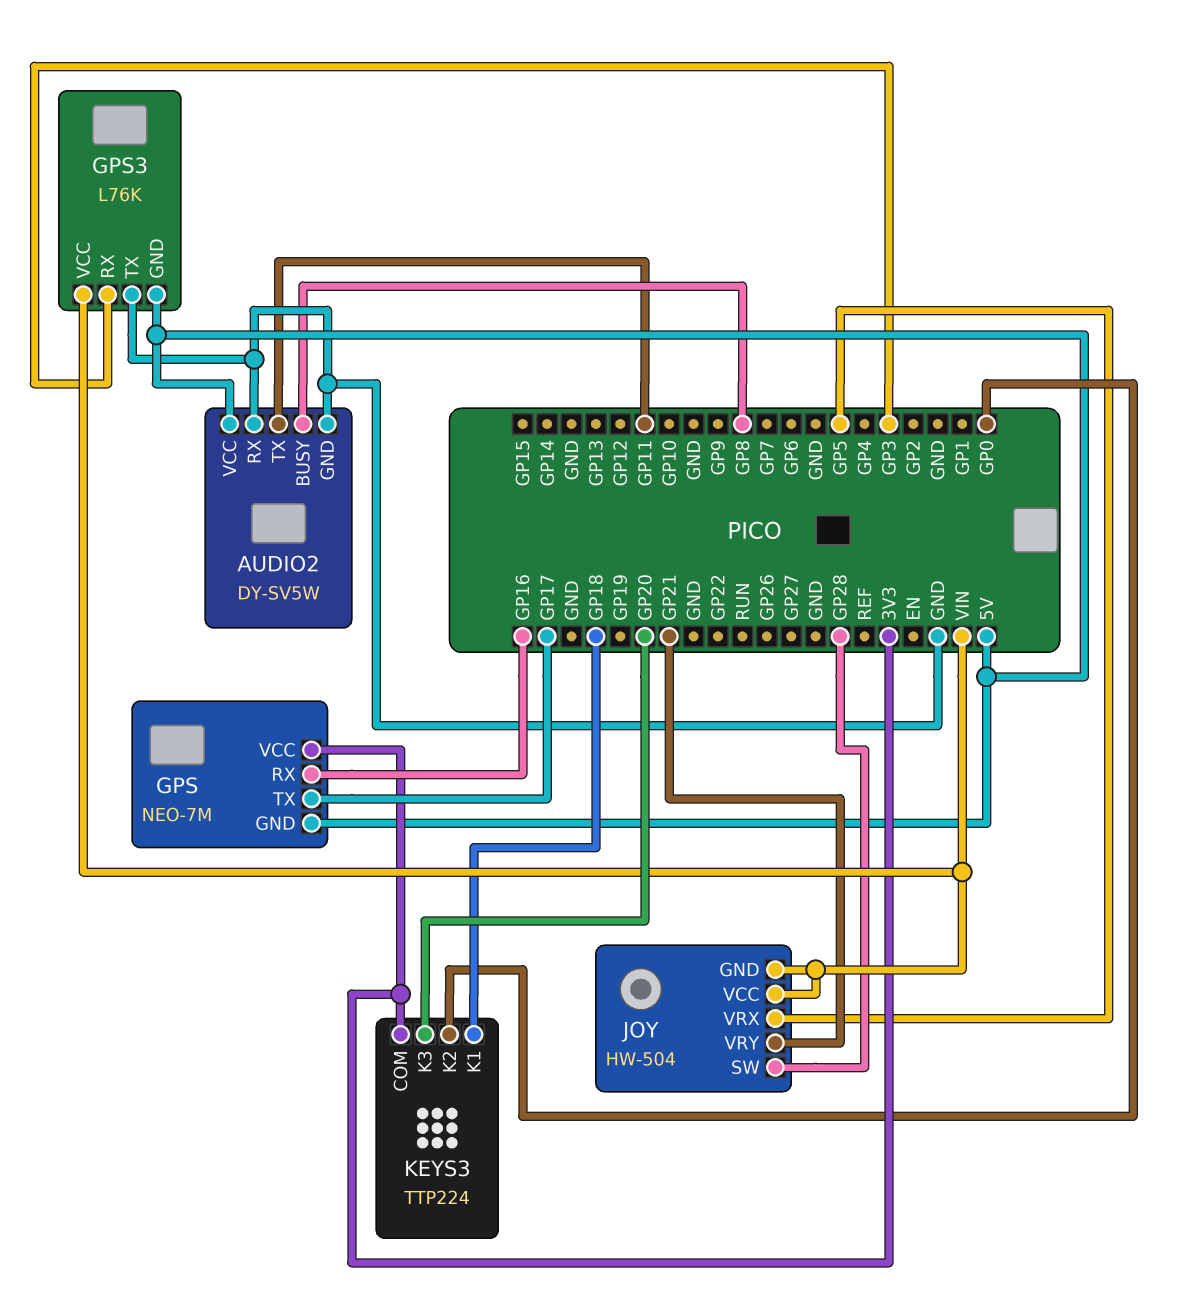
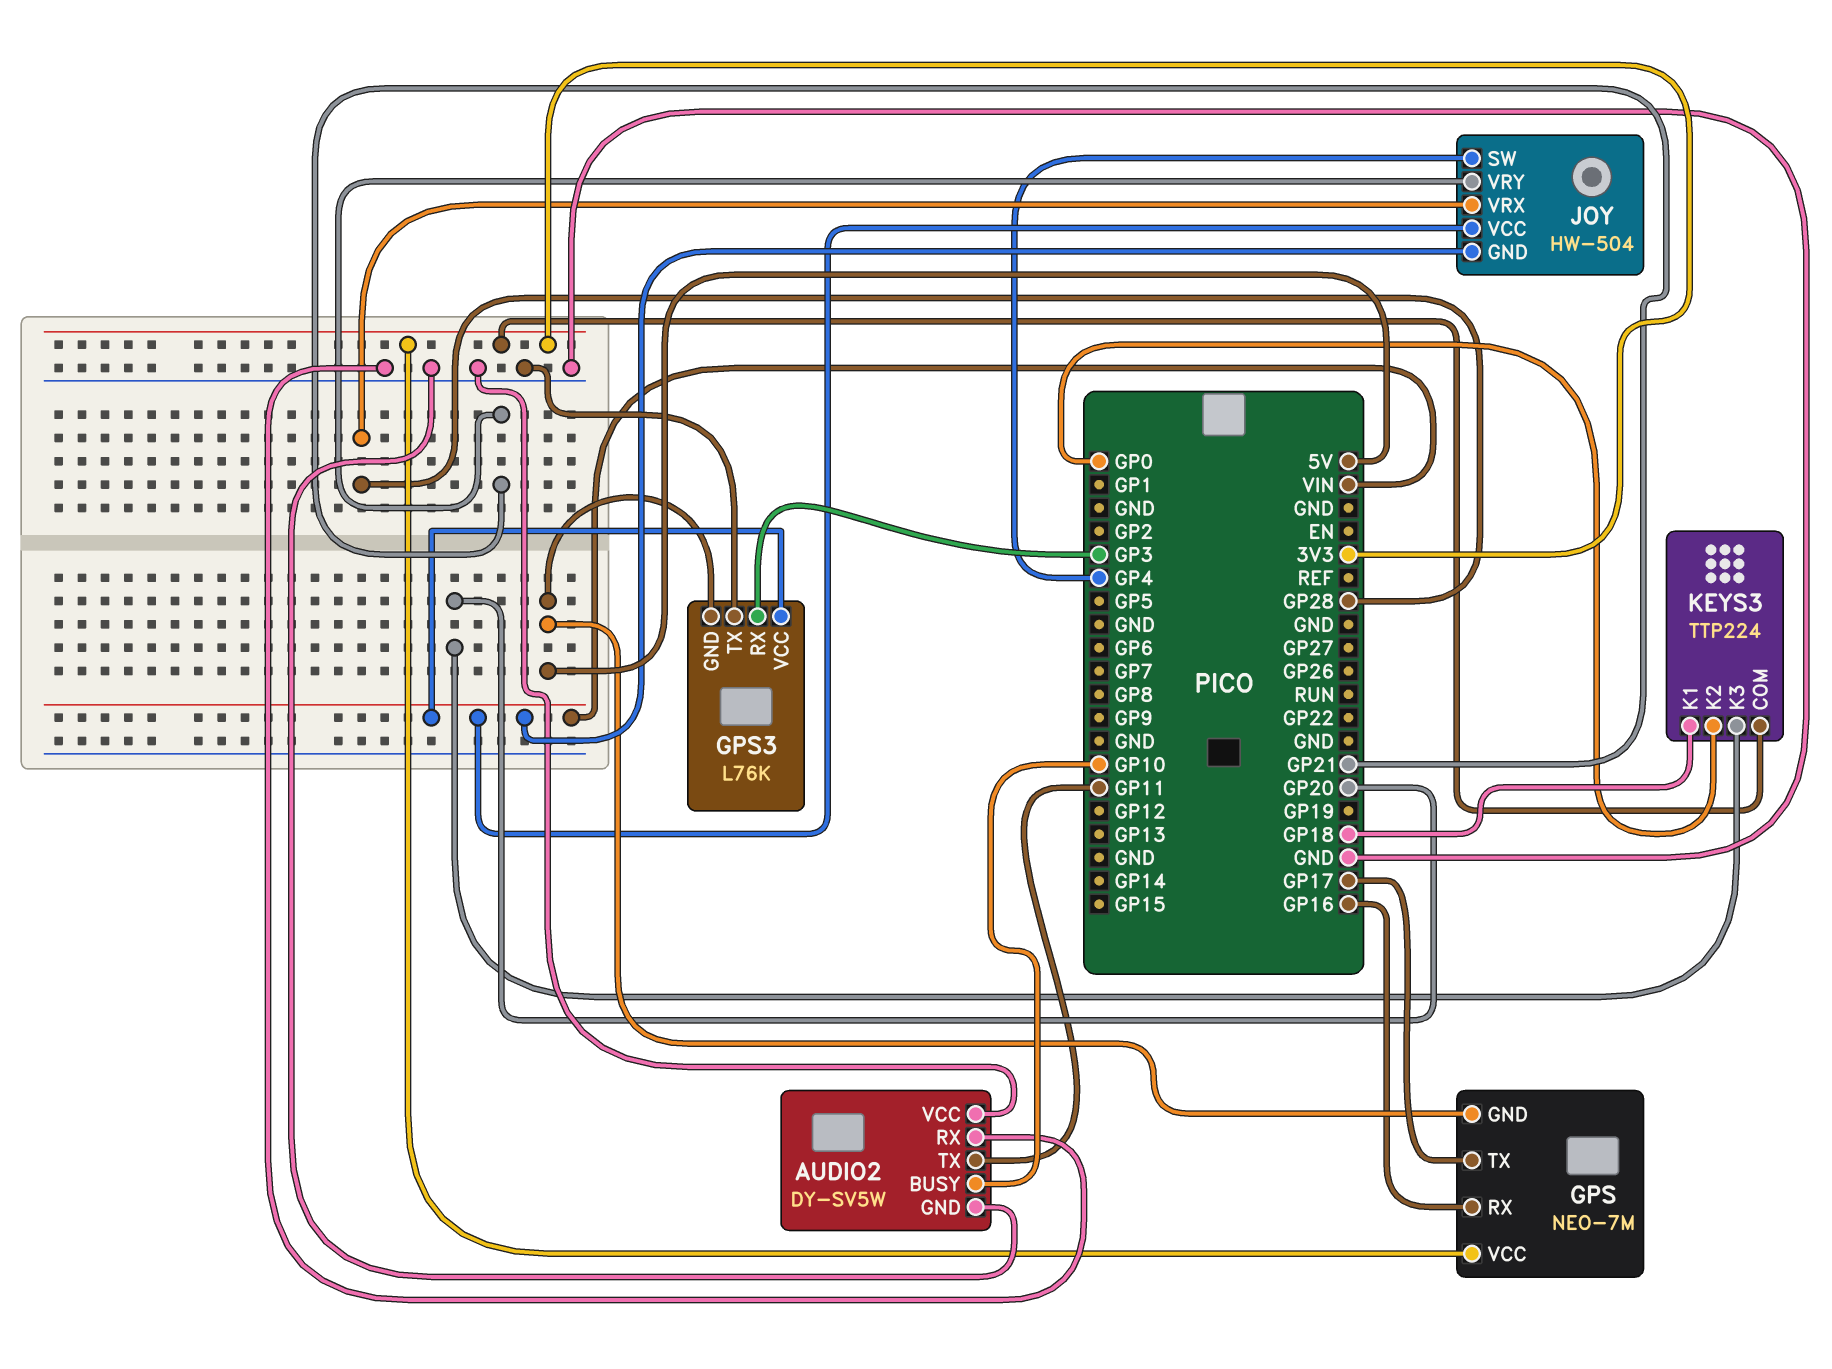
AUDIO2 pin BUSY: GP8 -> GP10
AUDIO2 pin VCC: 5V -> GND
JOY pin SW: GP28 -> GP4
JOY pin VRX: GP5 -> GP28

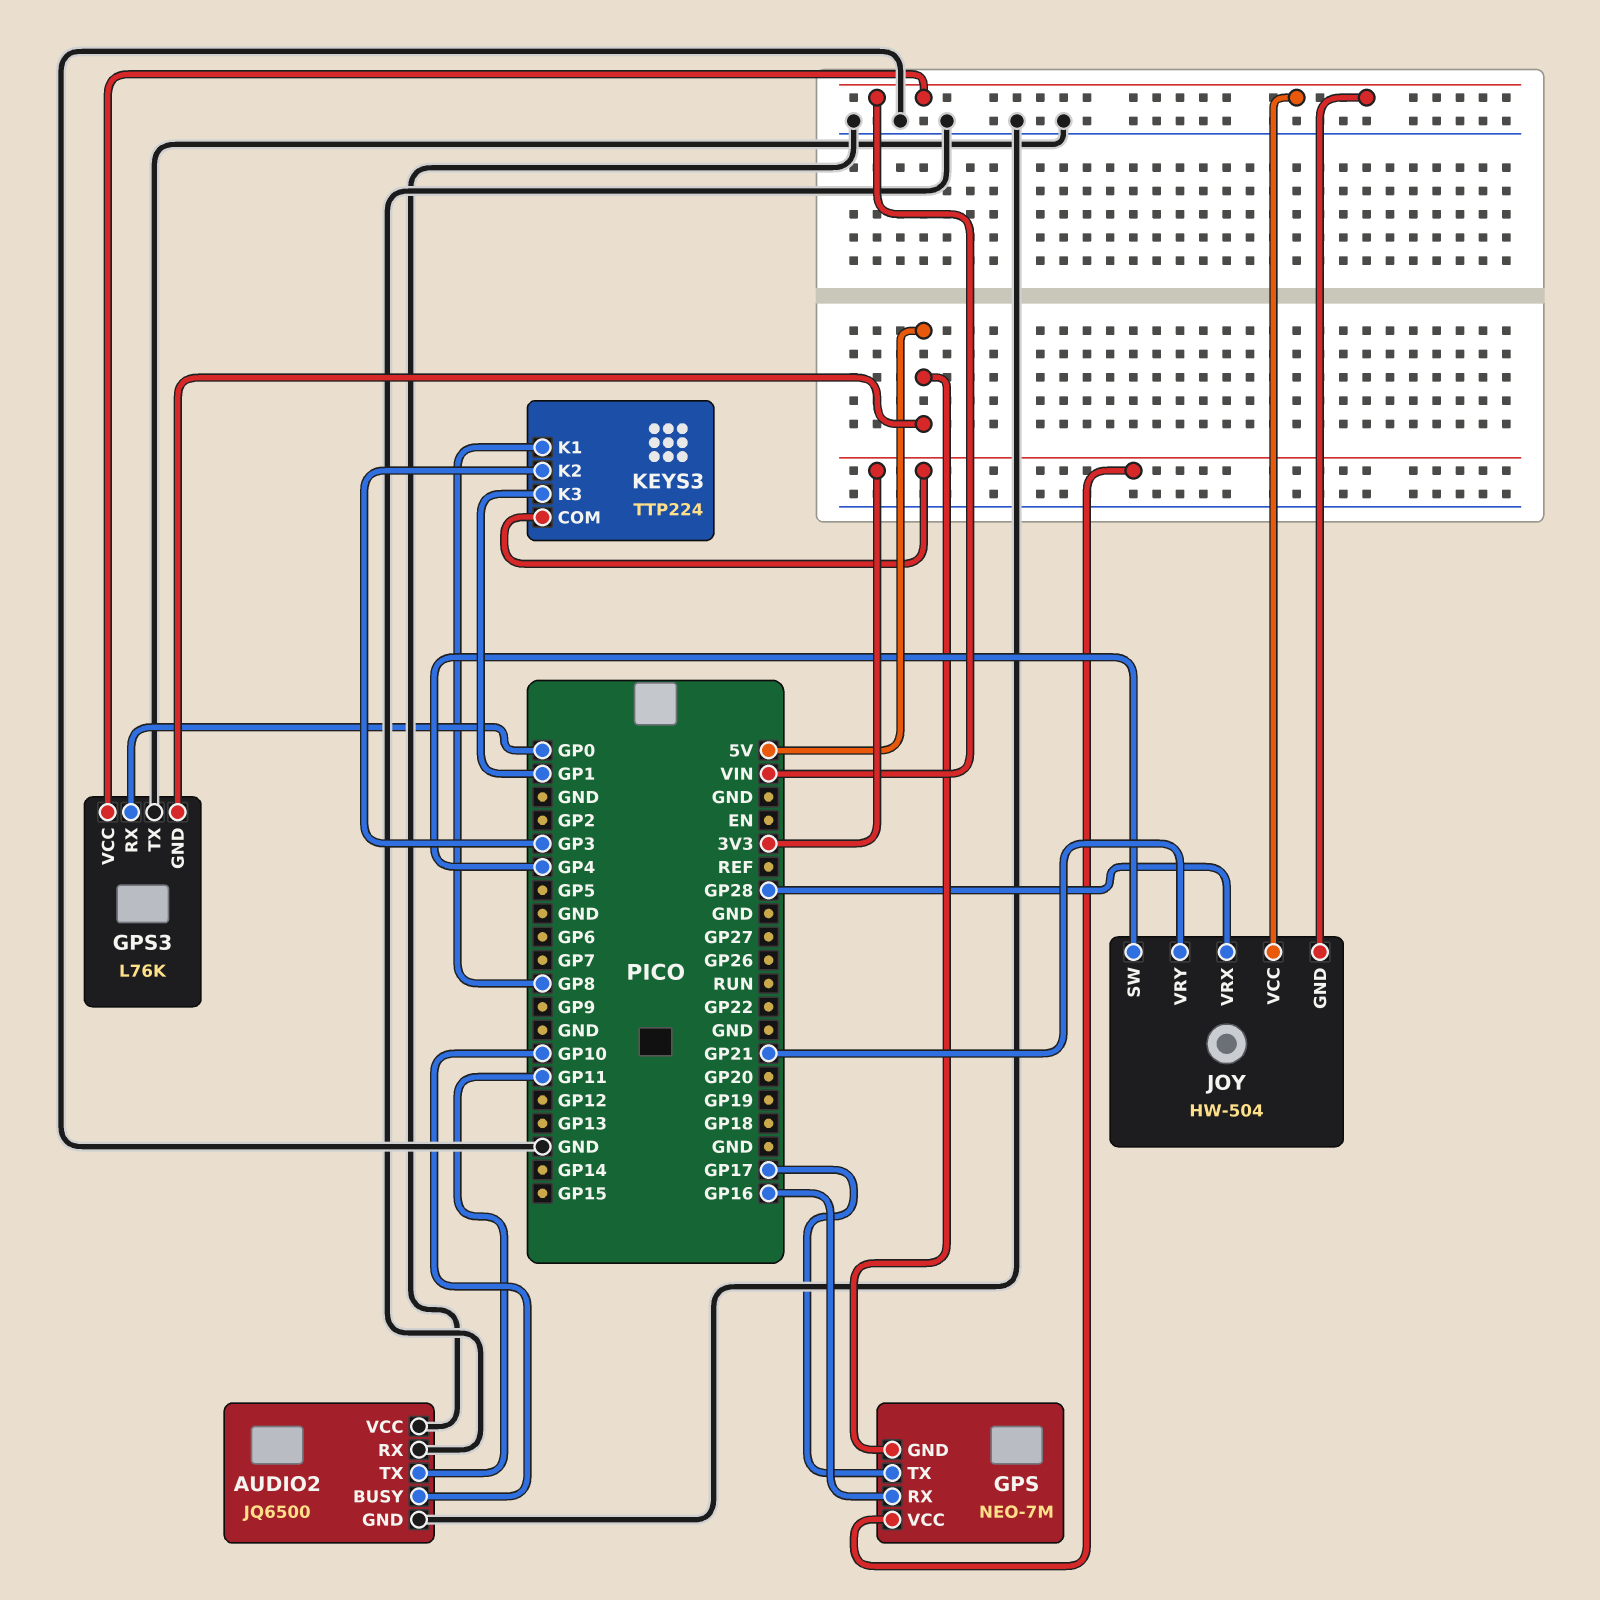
AUDIO2: DY-SV5W -> JQ6500
GPS3 pin RX: GP3 -> GP0
KEYS3 pin K1: GP18 -> GP8
KEYS3 pin K2: GP0 -> GP3
KEYS3 pin K3: GP20 -> GP1

